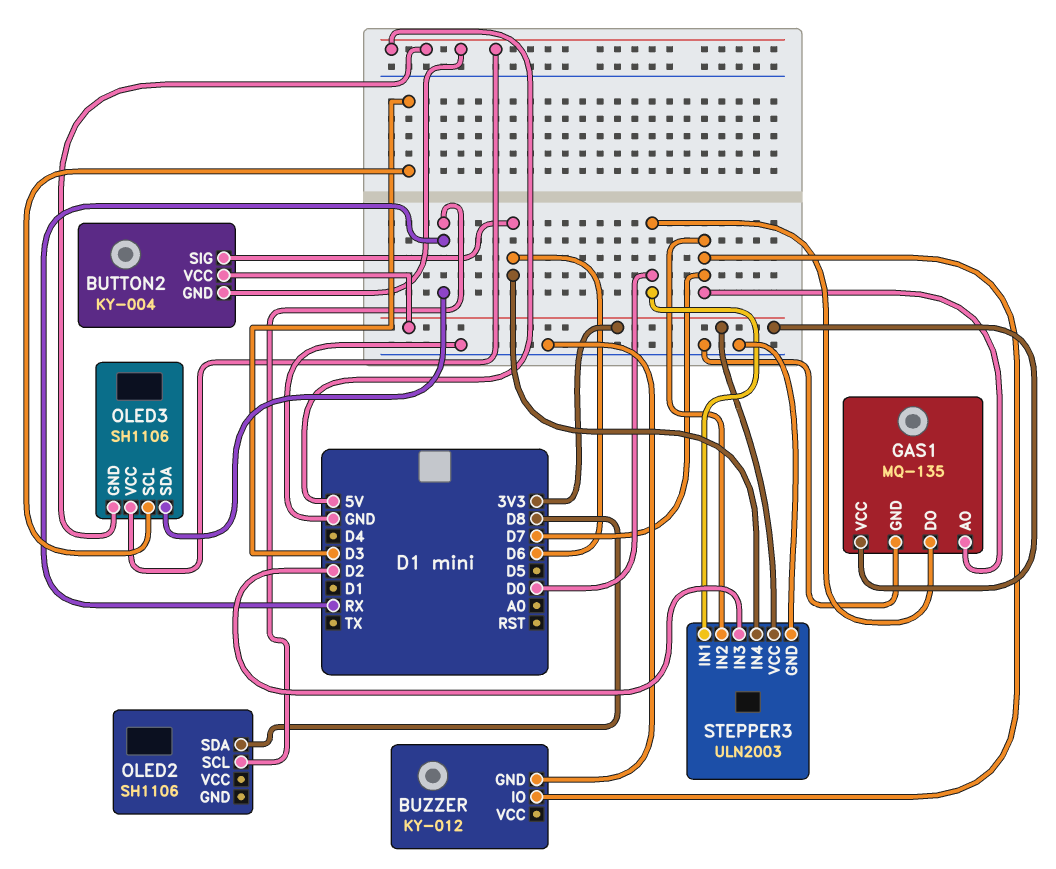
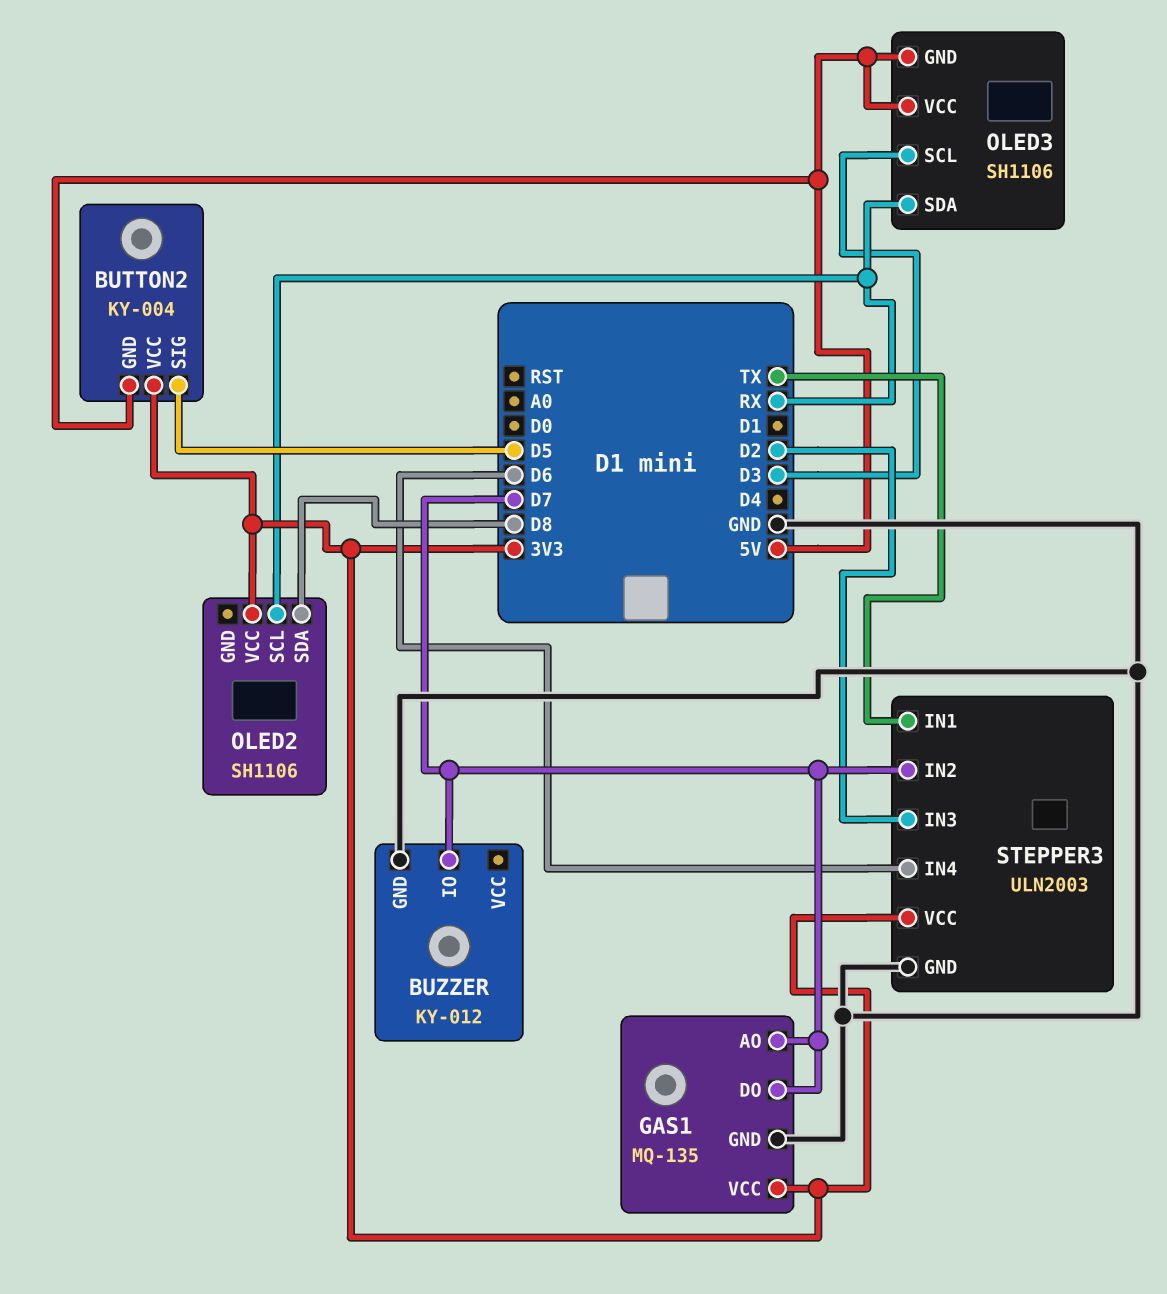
BUTTON2 pin SIG: D6 -> D5
GAS1 pin DO: D0 -> D7
OLED2 pin VCC: none -> 3V3
STEPPER3 pin IN1: D0 -> TX

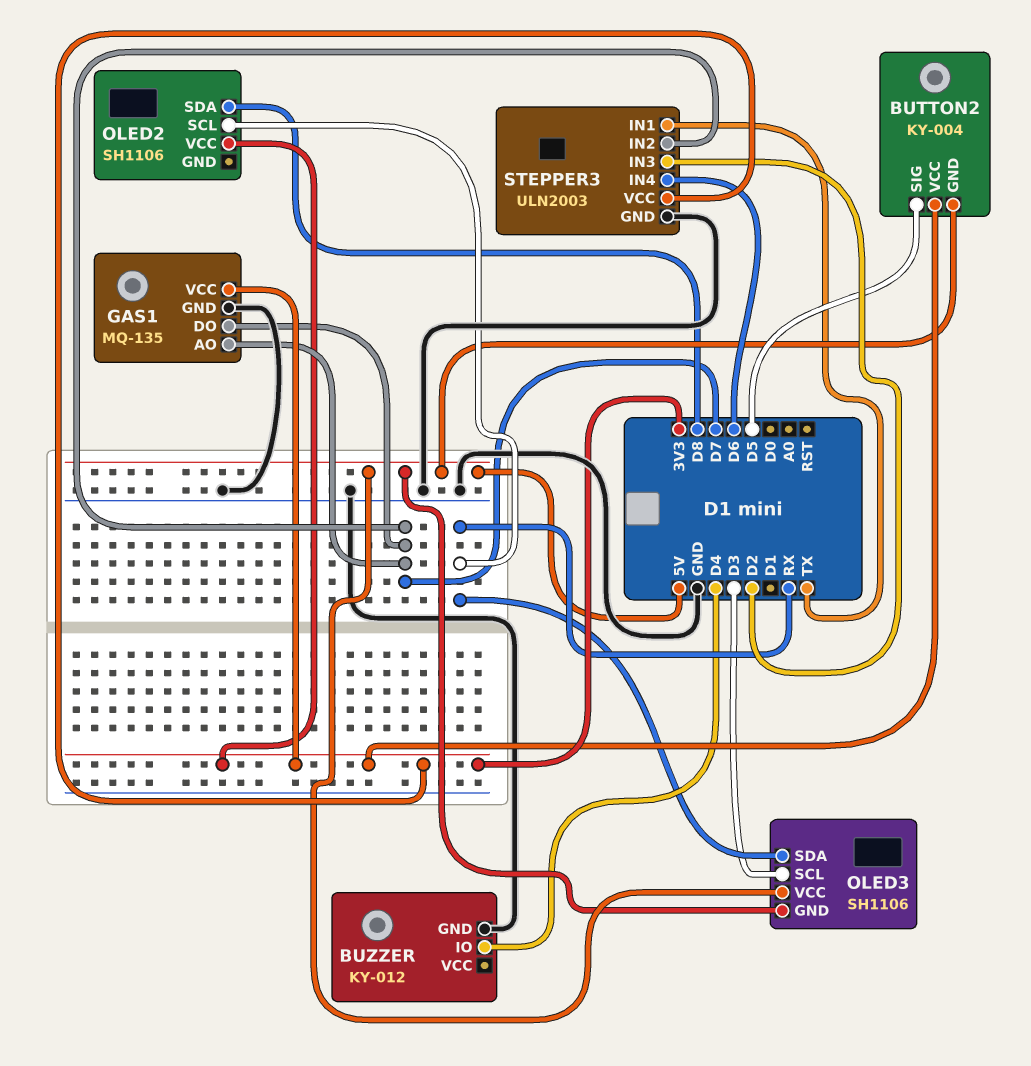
BUZZER pin IO: D7 -> D4

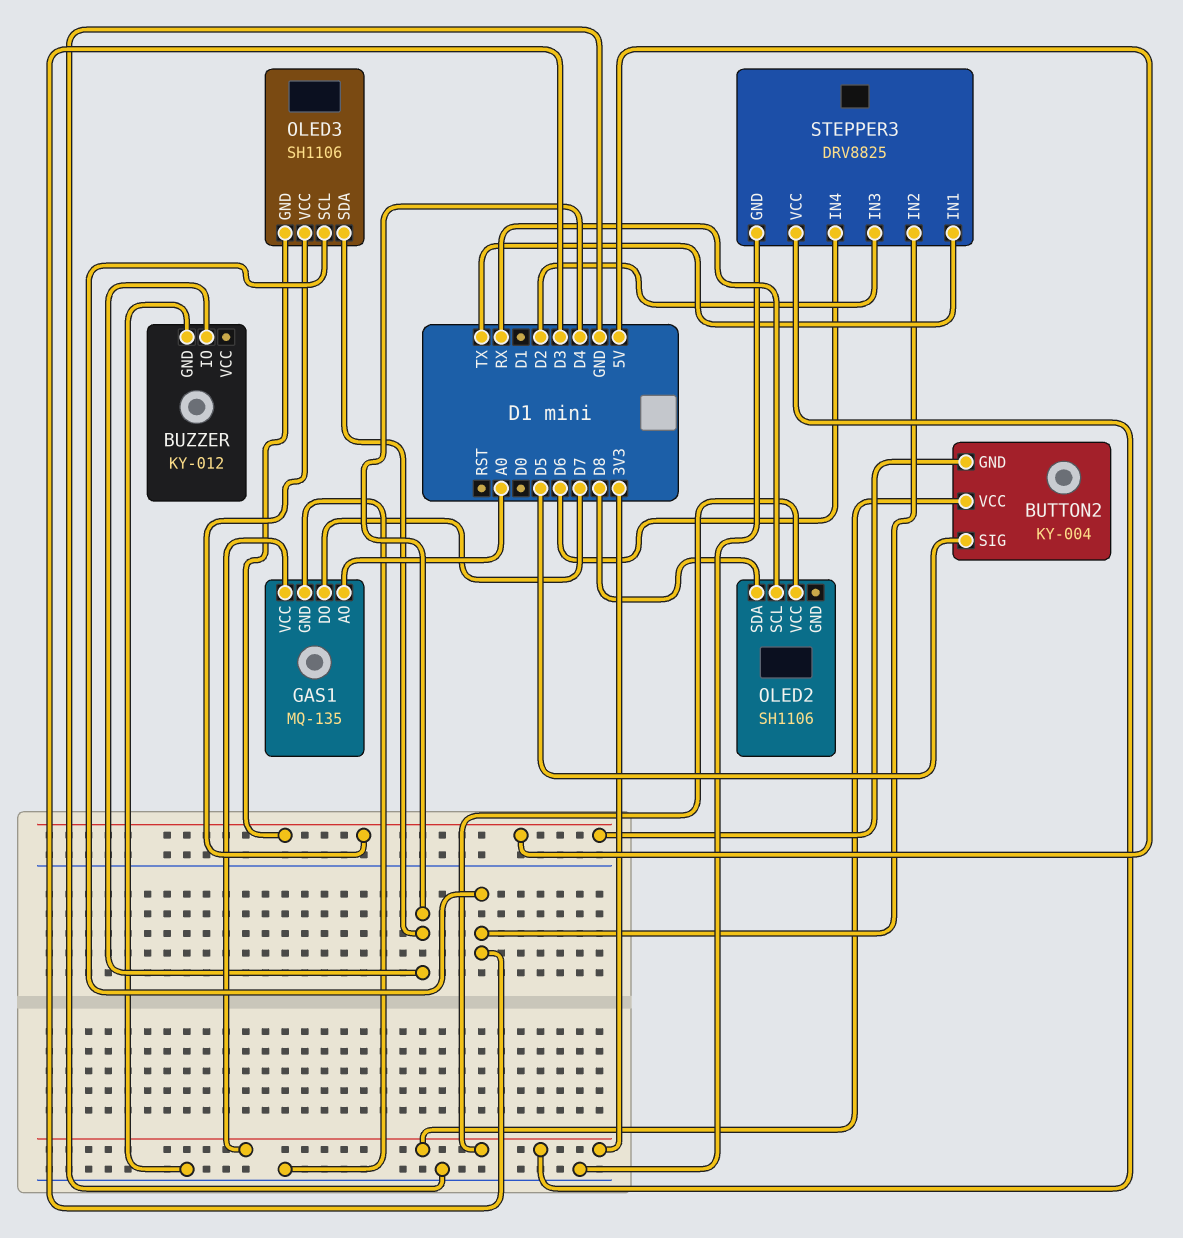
GAS1 pin AO: D7 -> A0
OLED3 pin SDA: RX -> D4
STEPPER3: ULN2003 -> DRV8825
STEPPER3 pin IN2: D7 -> D3

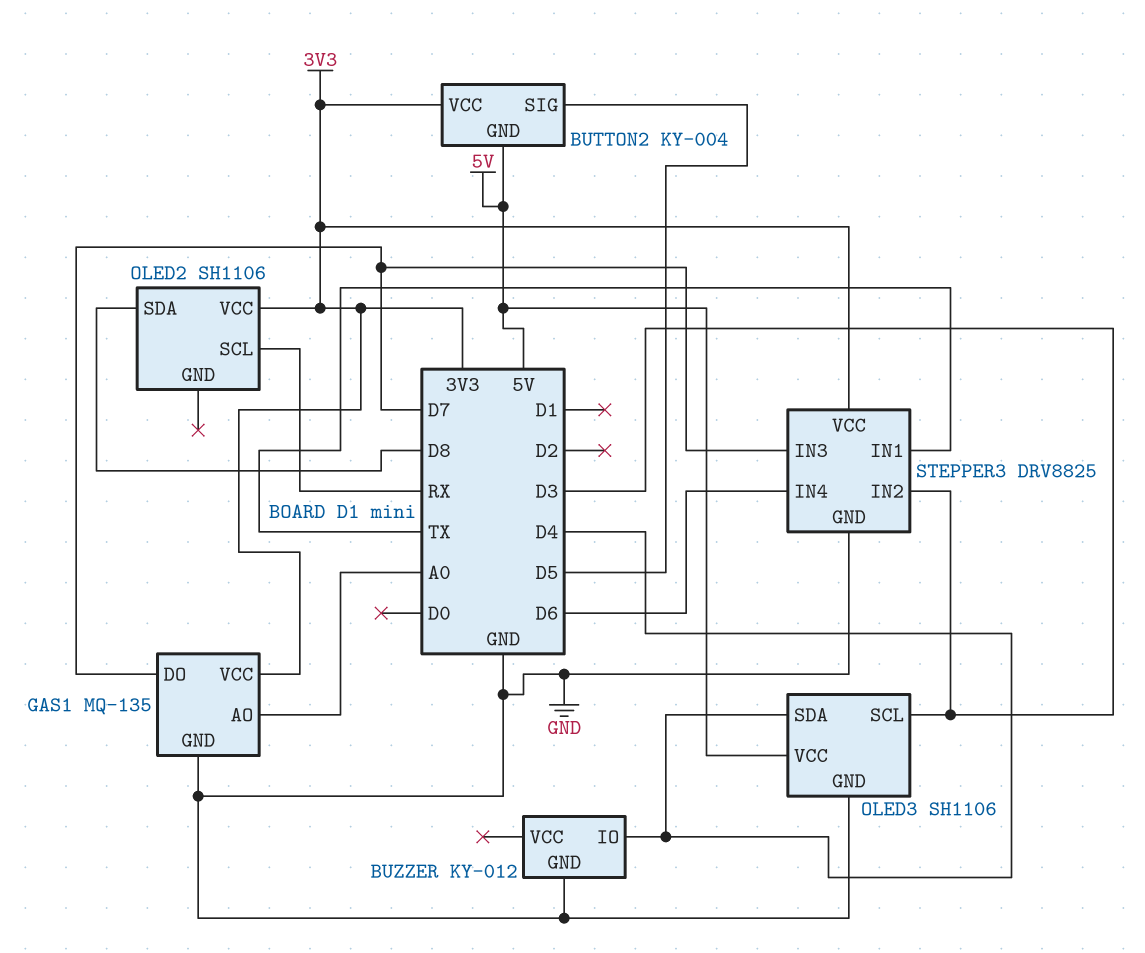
OLED3 pin GND: 5V -> GND
STEPPER3 pin IN3: D2 -> D7

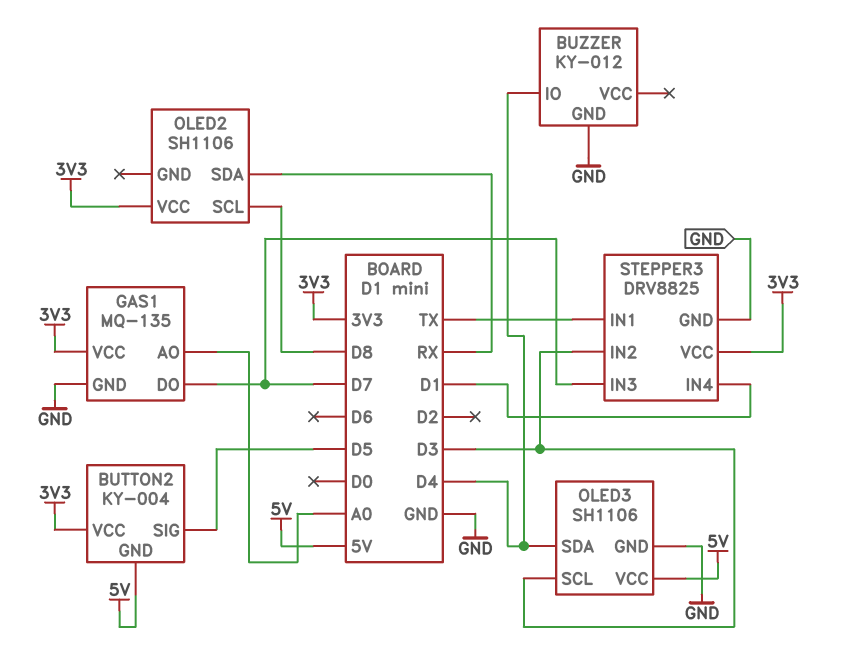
OLED2 pin SCL: RX -> D8
OLED2 pin SDA: D8 -> RX
STEPPER3 pin IN4: D6 -> D1

